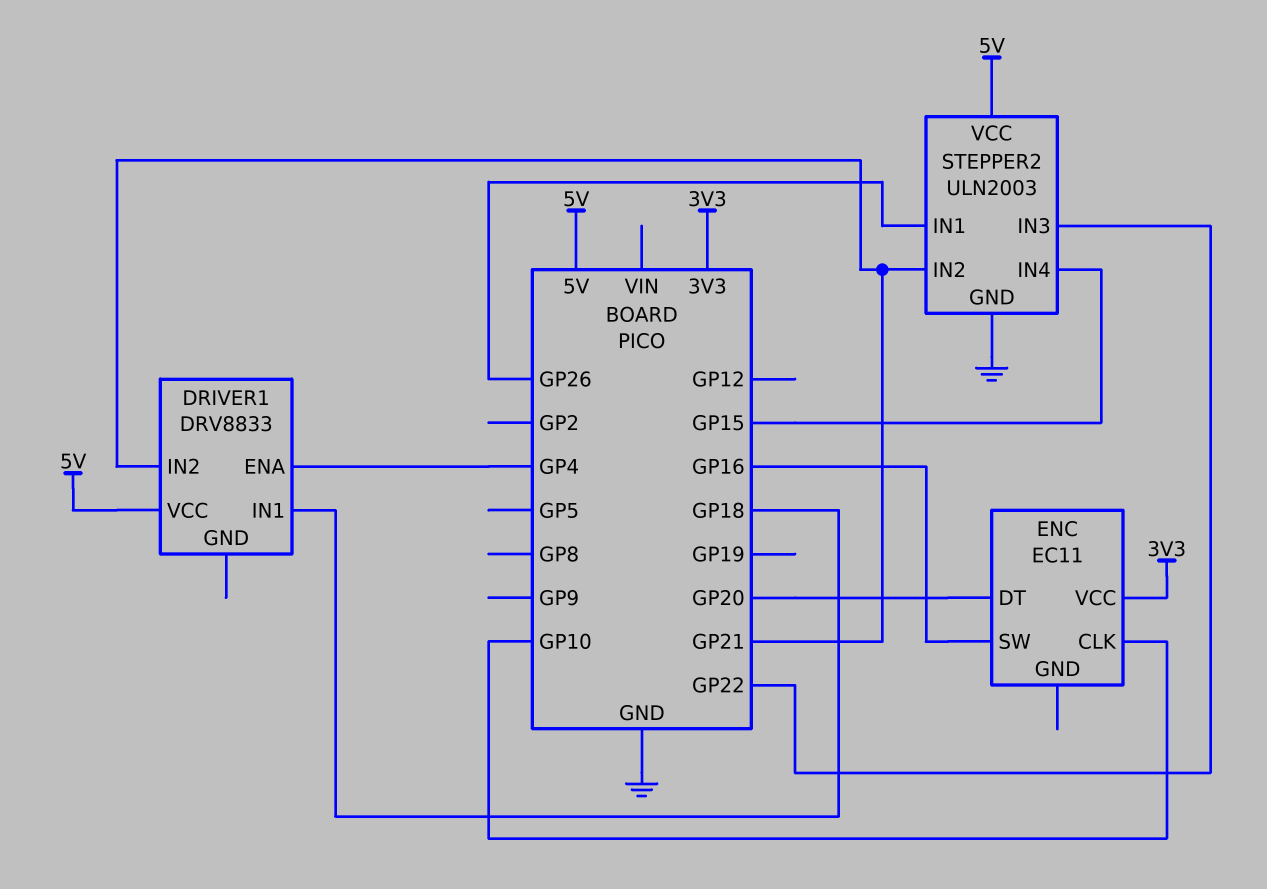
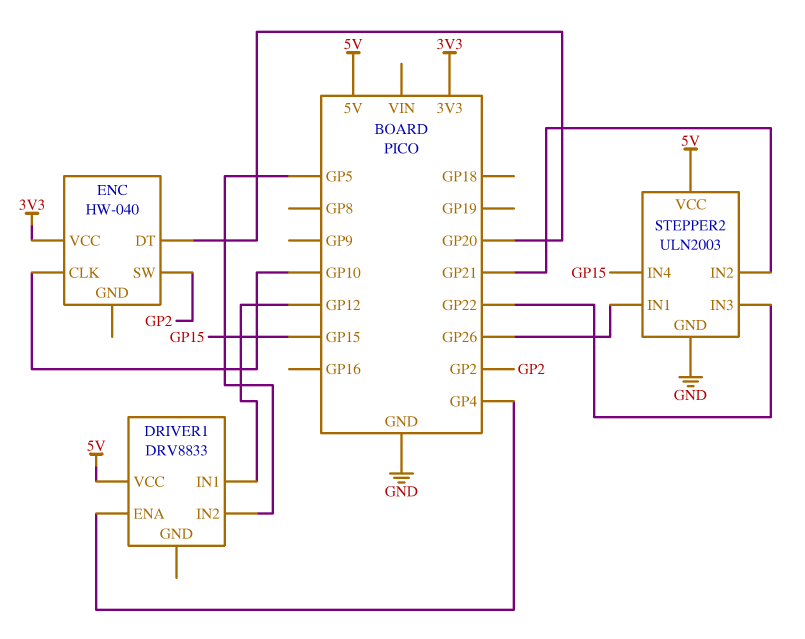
DRIVER1 pin IN1: GP18 -> GP12
DRIVER1 pin IN2: GP21 -> GP5
ENC: EC11 -> HW-040
ENC pin SW: GP16 -> GP2

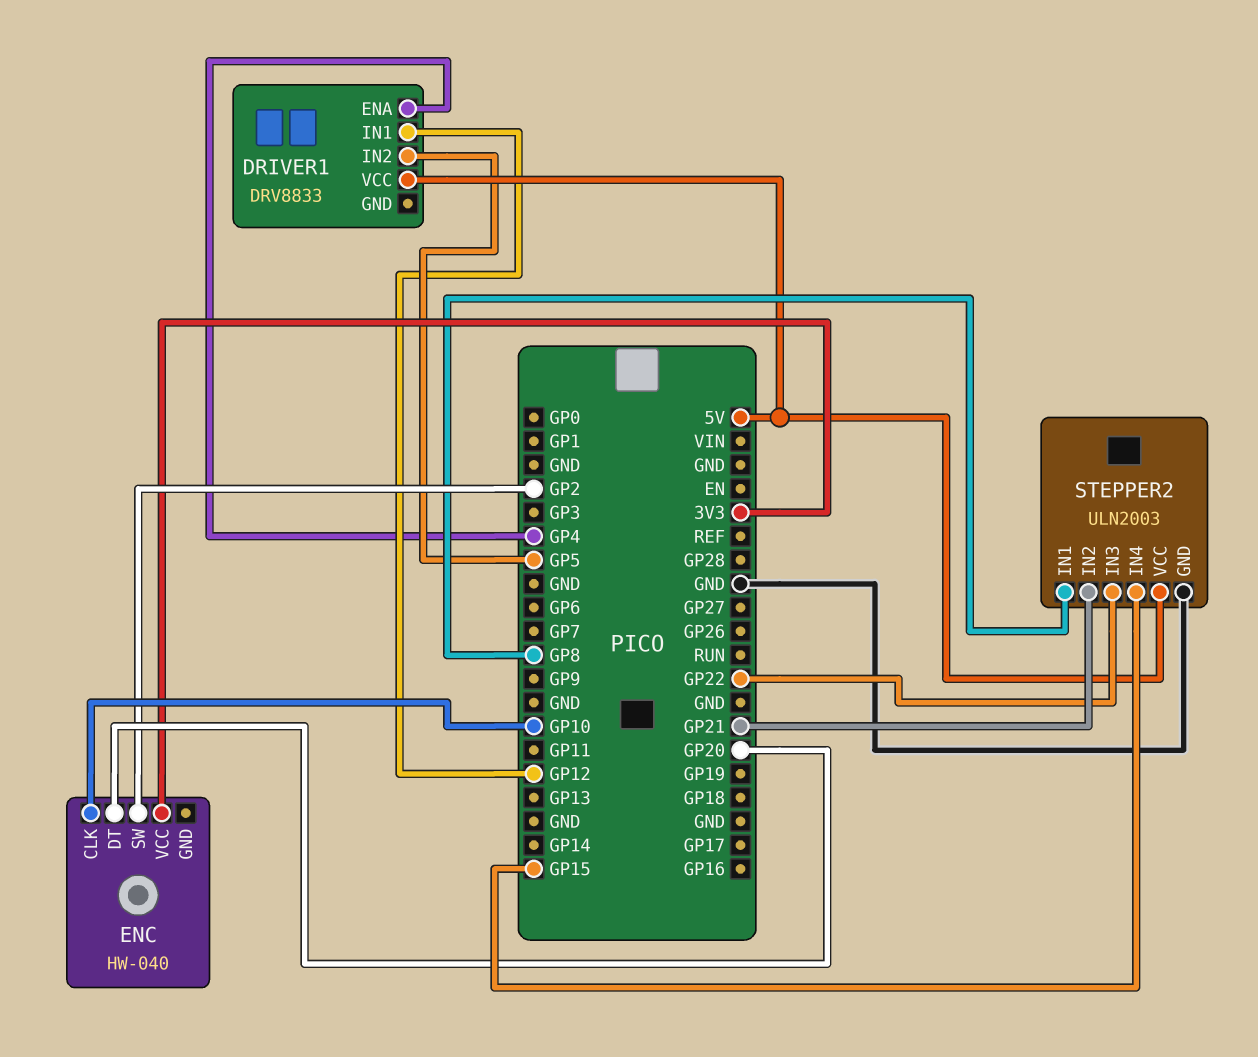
STEPPER2 pin IN1: GP26 -> GP8

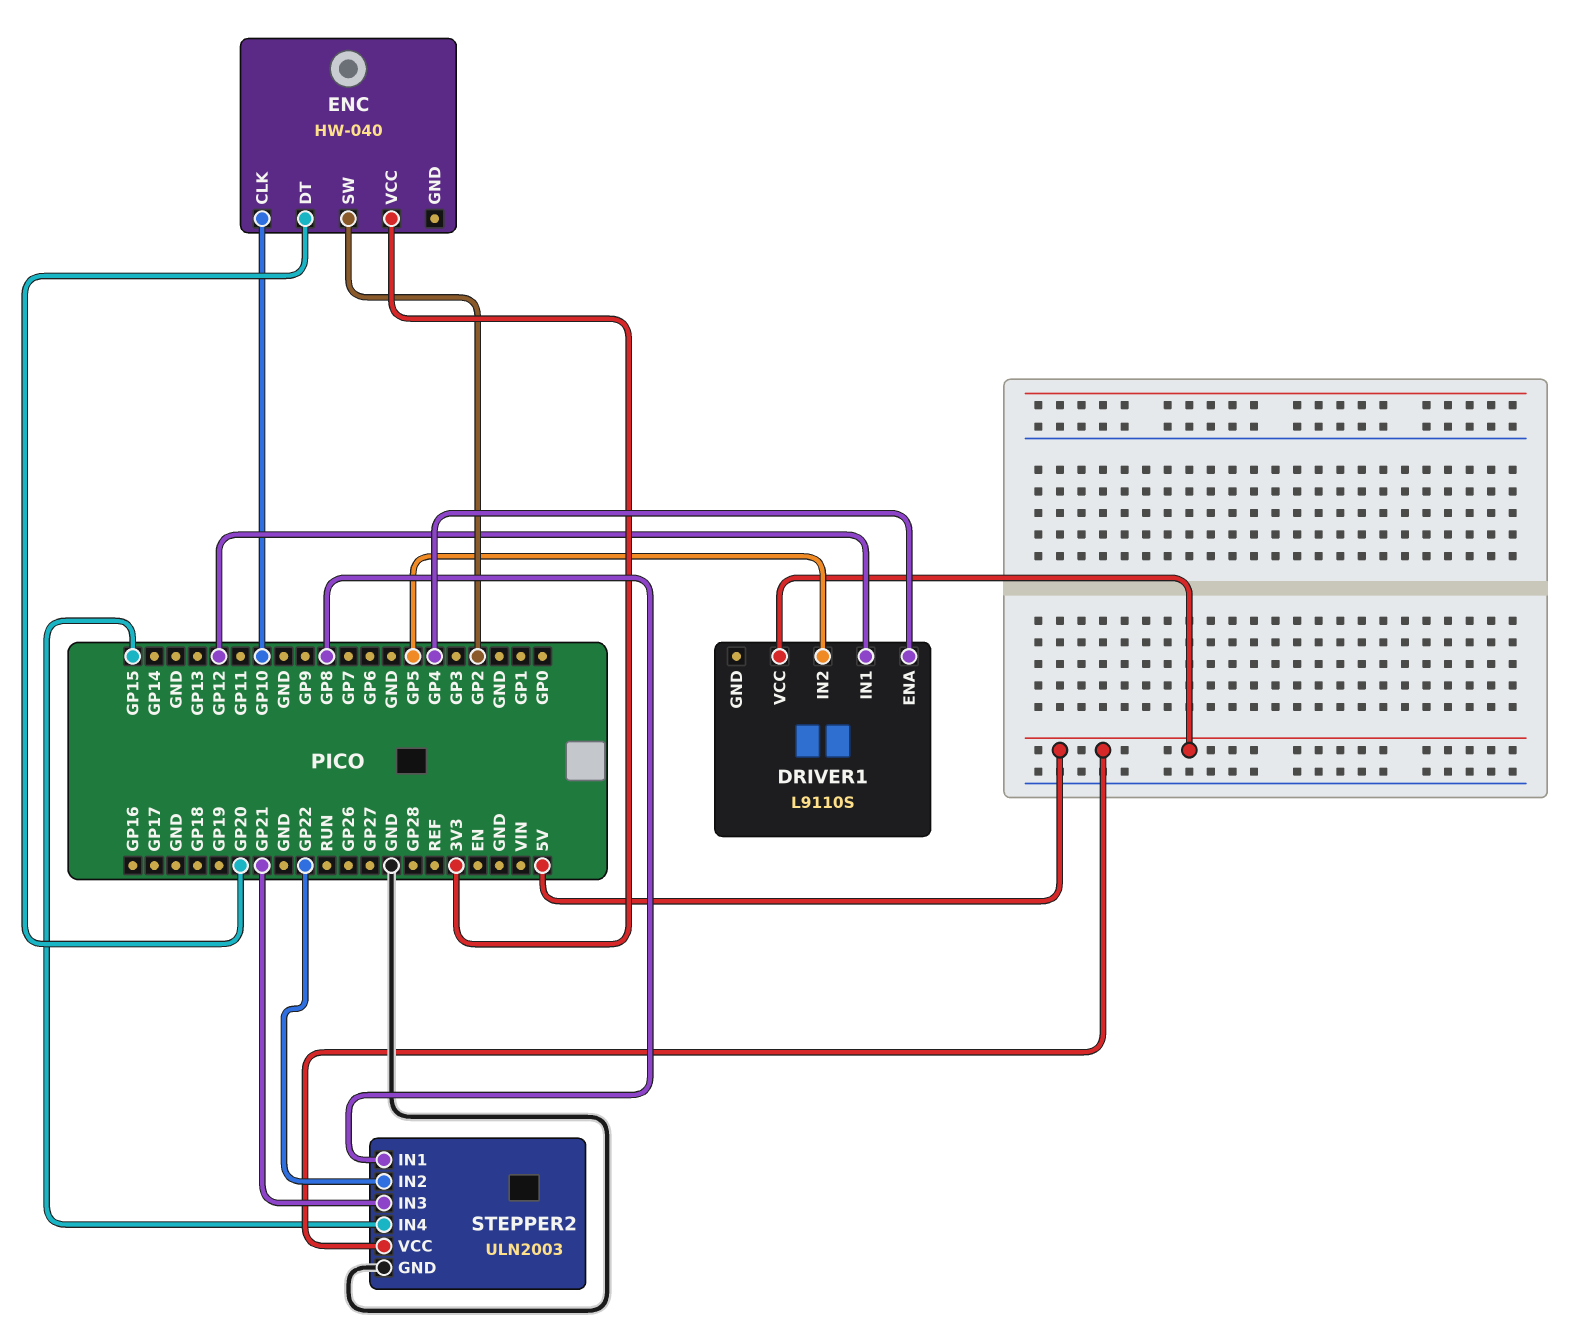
DRIVER1: DRV8833 -> L9110S
STEPPER2 pin IN2: GP21 -> GP22
STEPPER2 pin IN3: GP22 -> GP21

